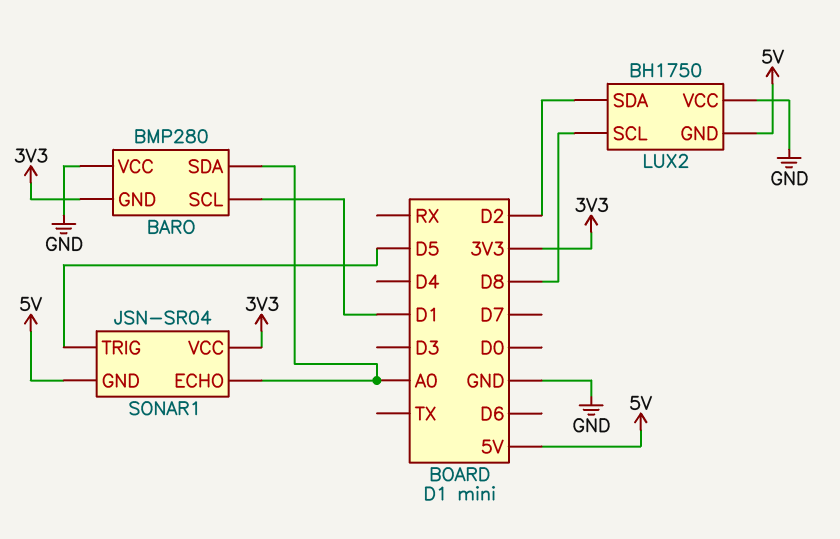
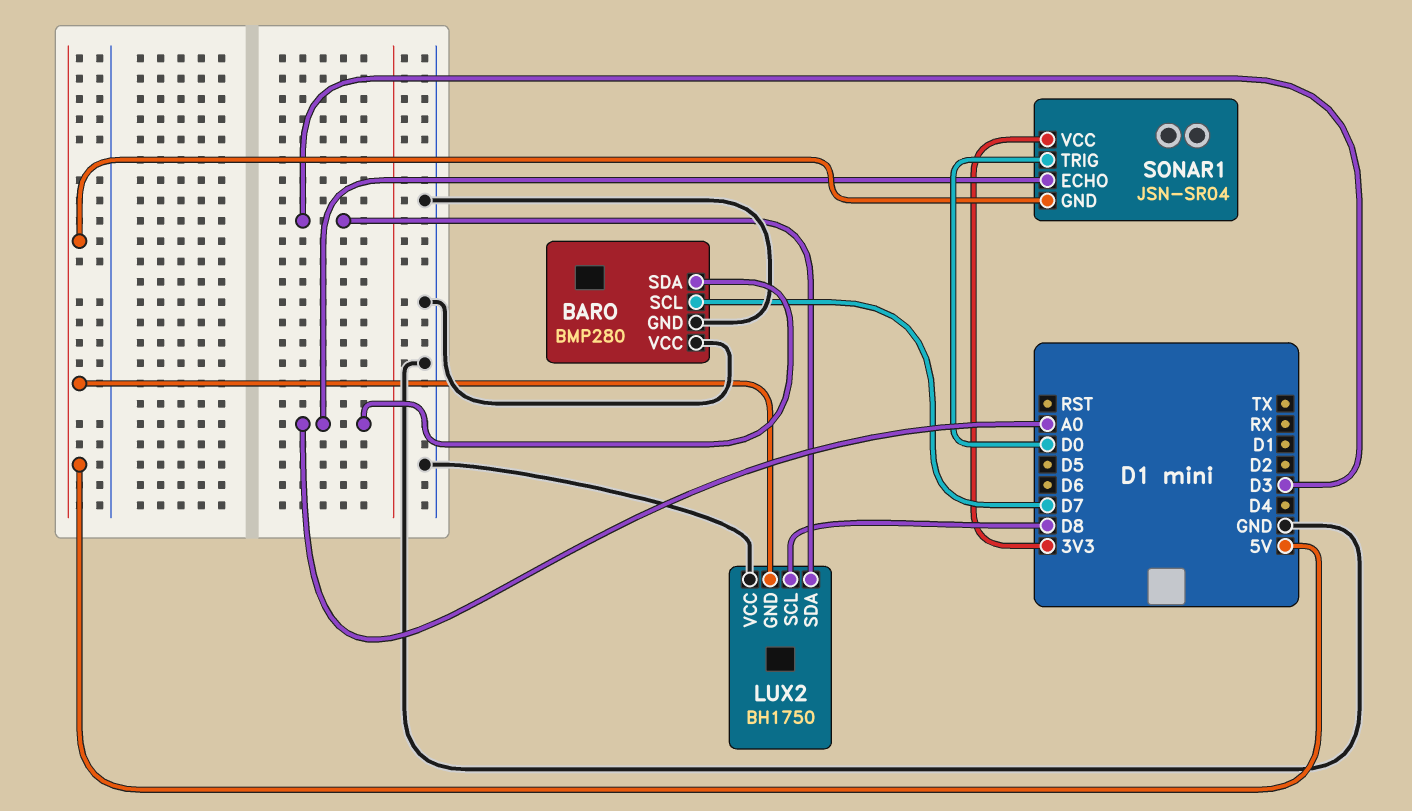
BARO pin GND: 3V3 -> GND
BARO pin SCL: D1 -> D7
LUX2 pin SDA: D2 -> D3
SONAR1 pin TRIG: D5 -> D0

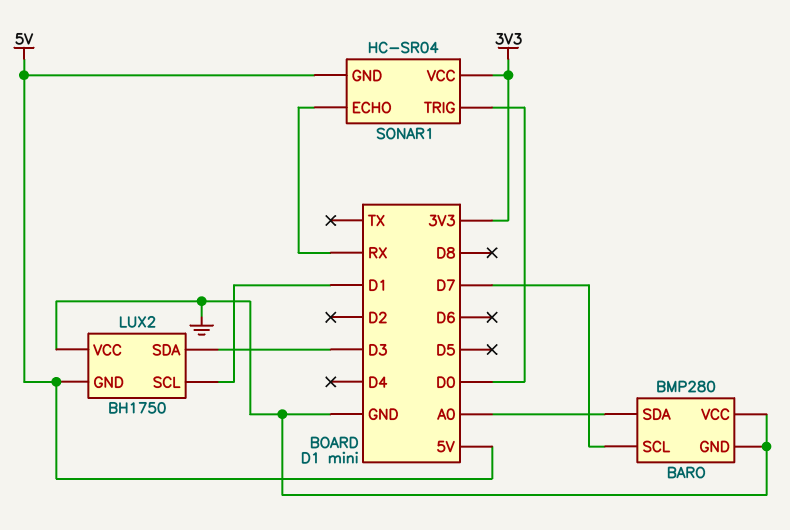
LUX2 pin SCL: D8 -> D1
SONAR1: JSN-SR04 -> HC-SR04
SONAR1 pin ECHO: A0 -> RX

